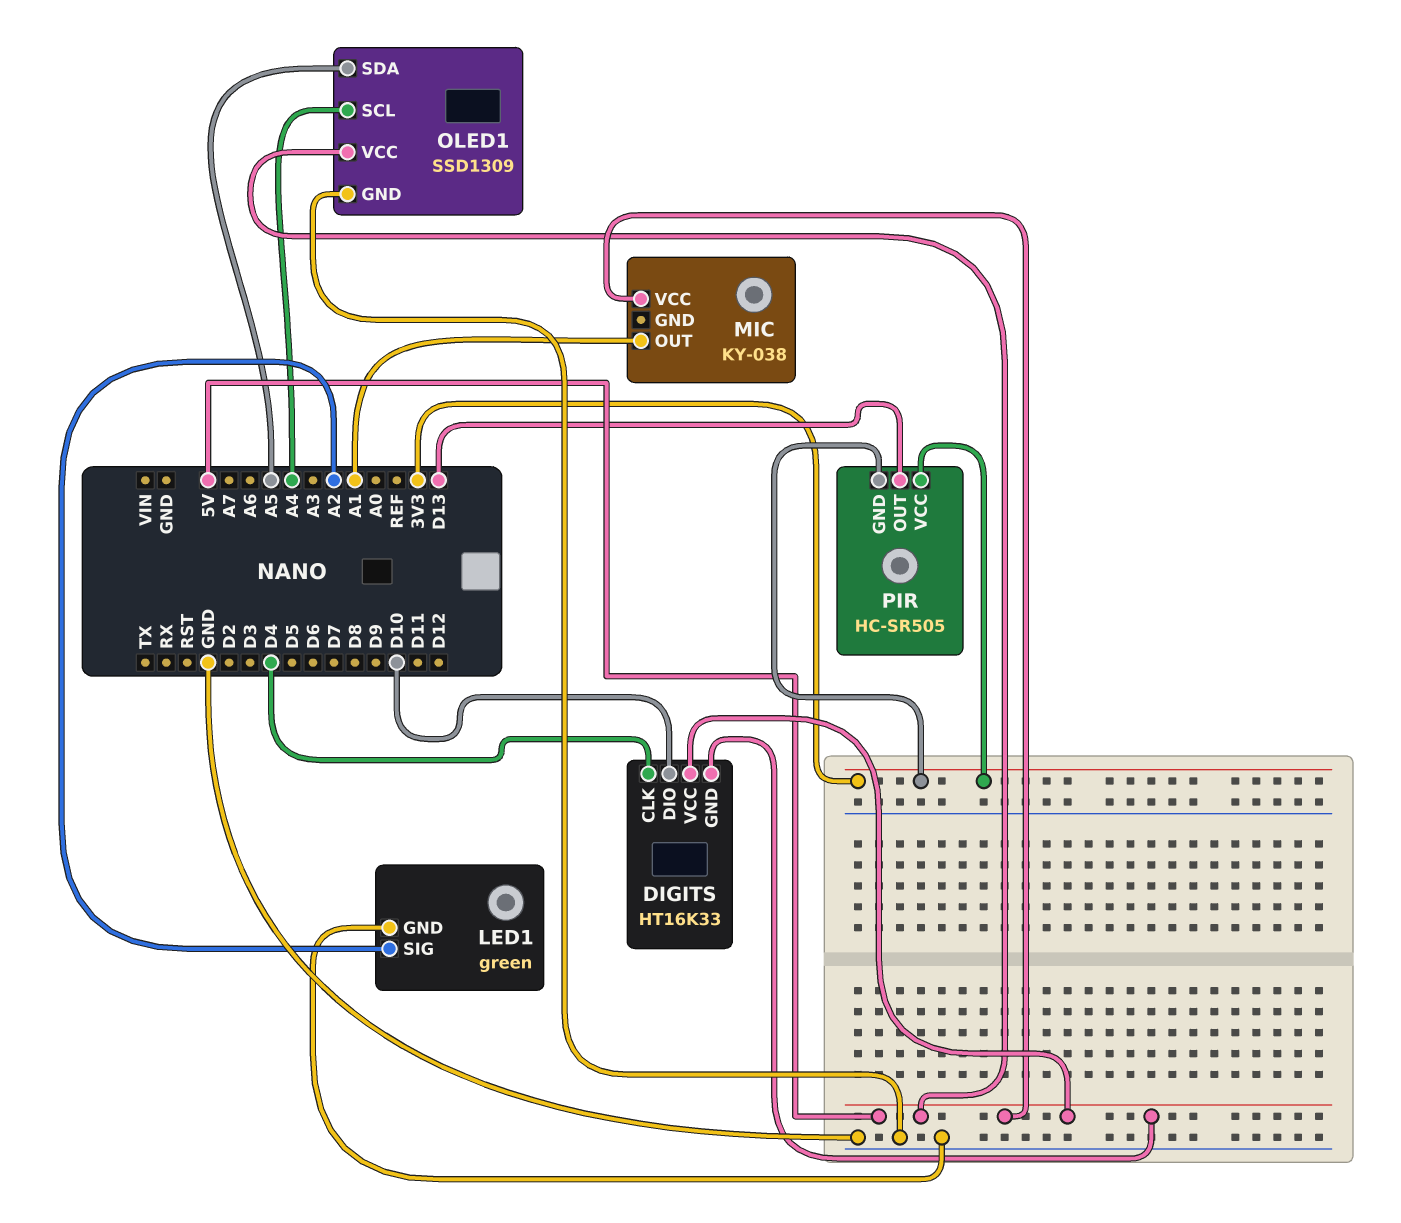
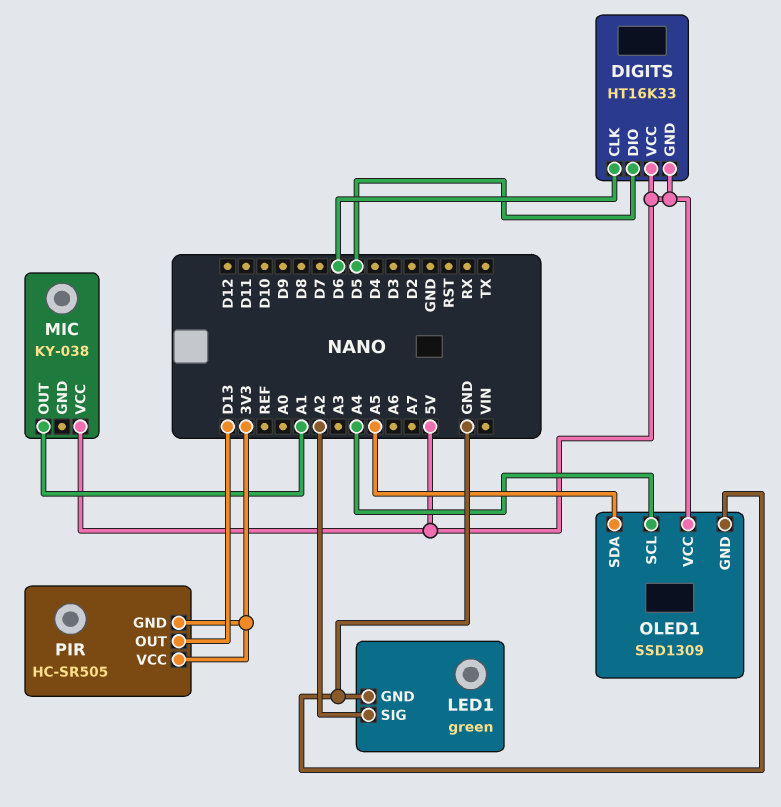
DIGITS pin CLK: D4 -> D6
DIGITS pin DIO: D10 -> D5

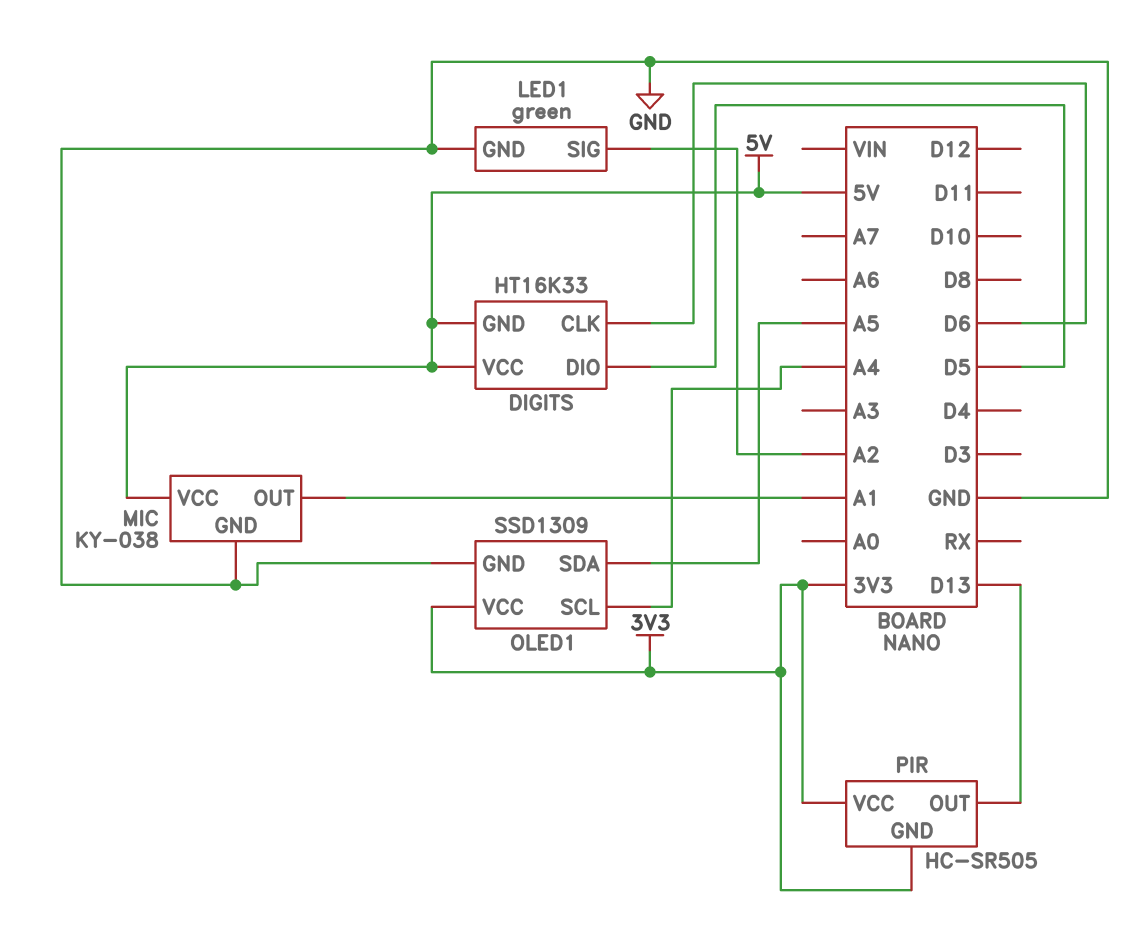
MIC pin GND: none -> GND
OLED1 pin VCC: 5V -> 3V3

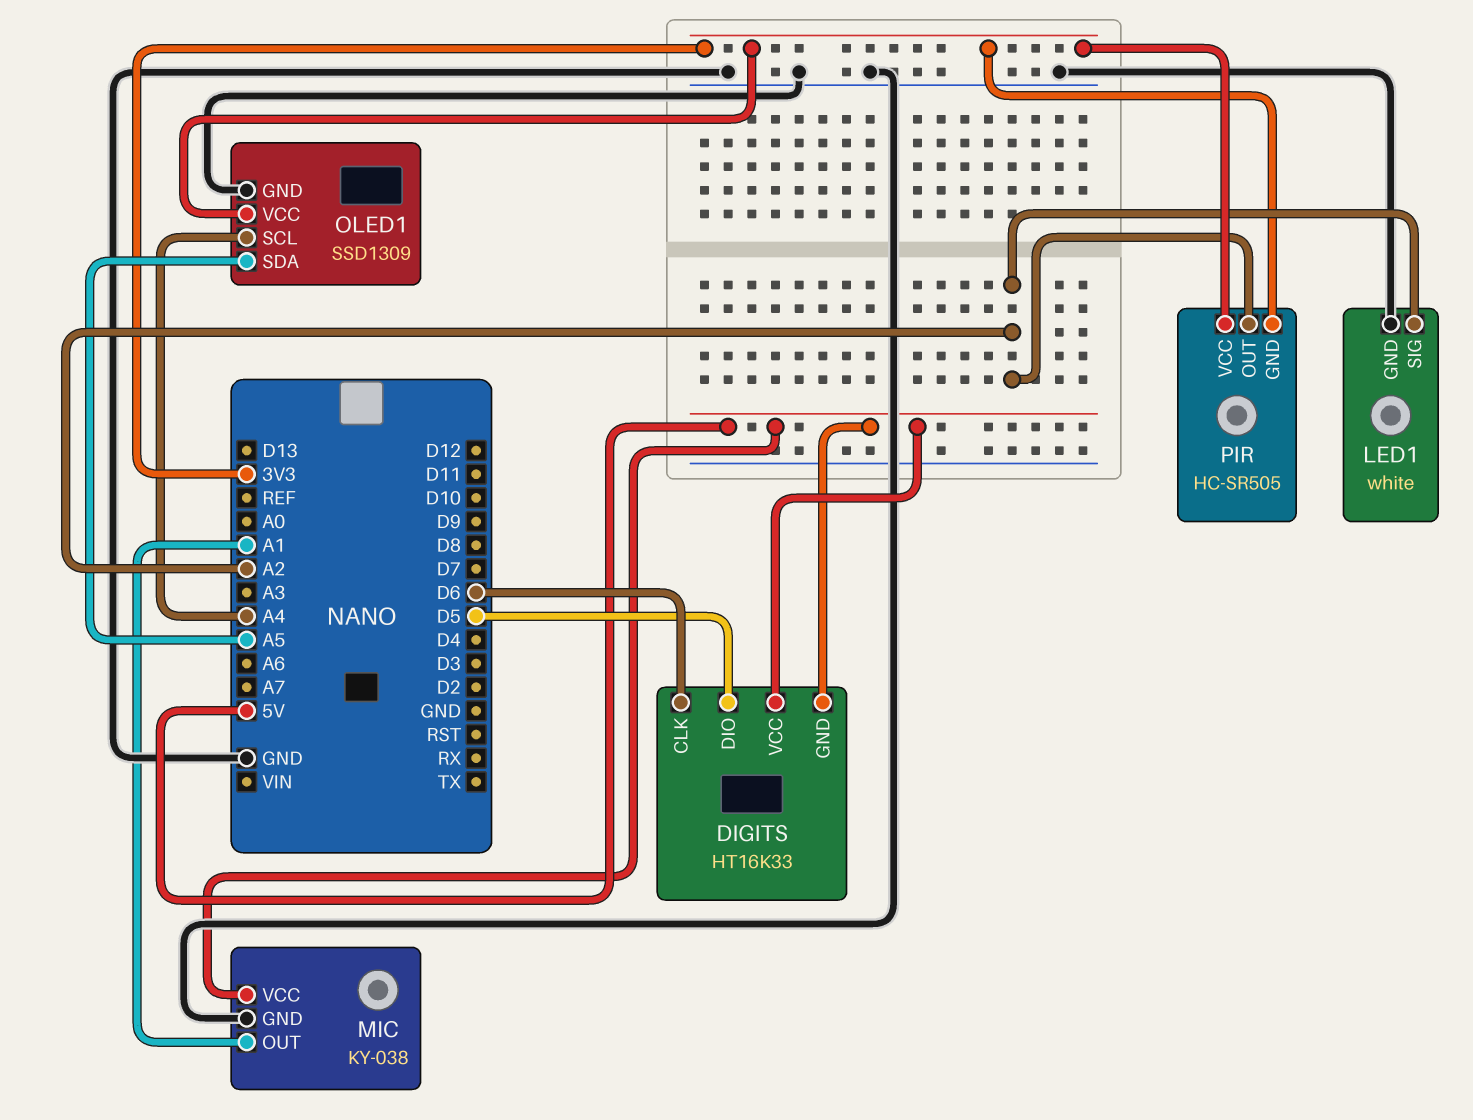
LED1: green -> white
PIR pin OUT: D13 -> A2

